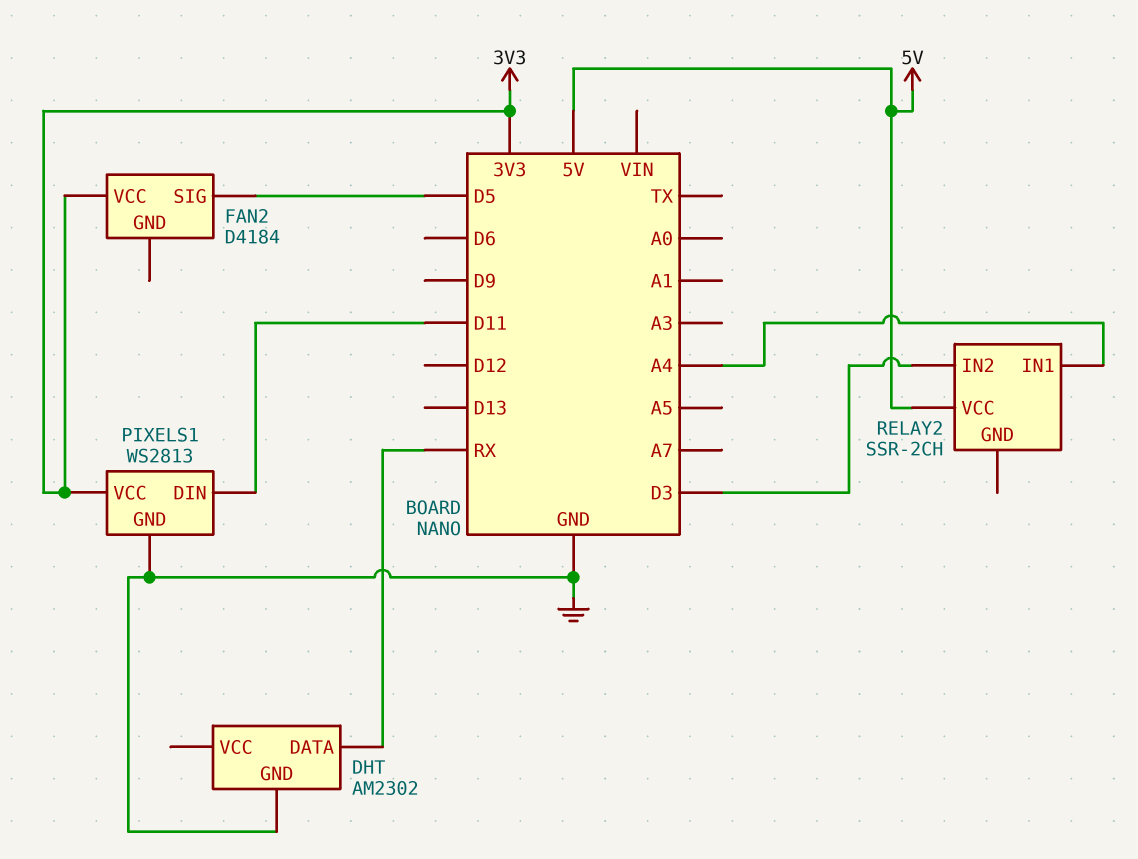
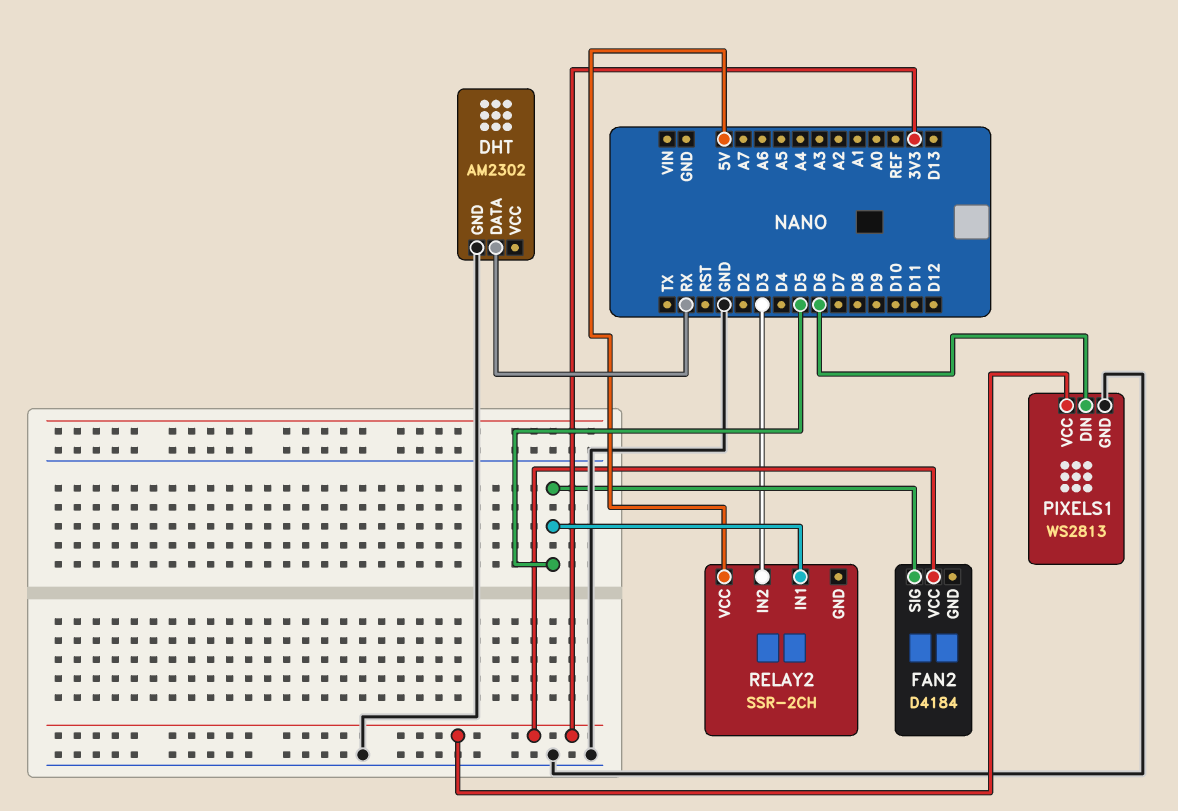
PIXELS1 pin DIN: D11 -> D6
RELAY2 pin IN1: A4 -> D5

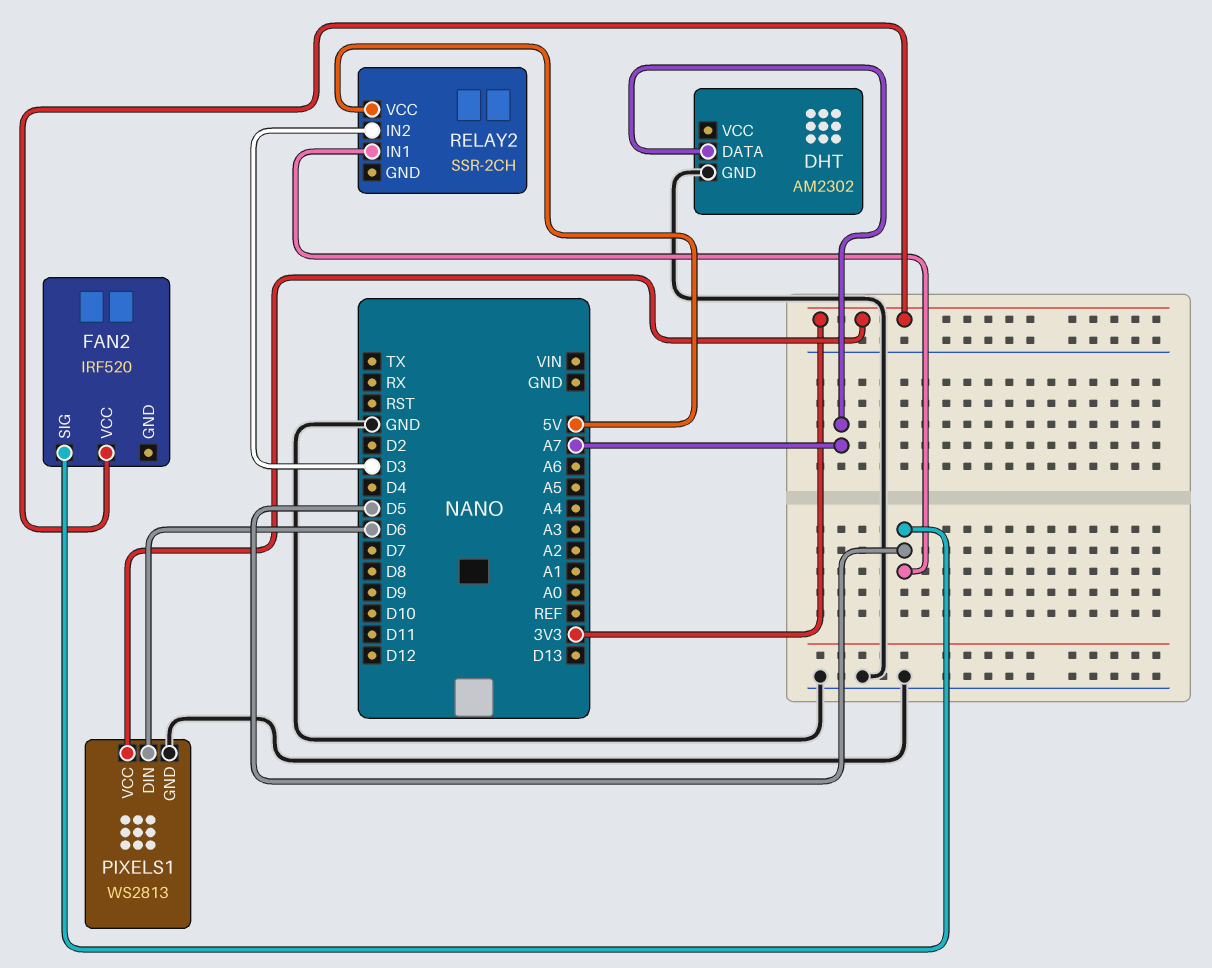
DHT pin DATA: RX -> A7
FAN2: D4184 -> IRF520

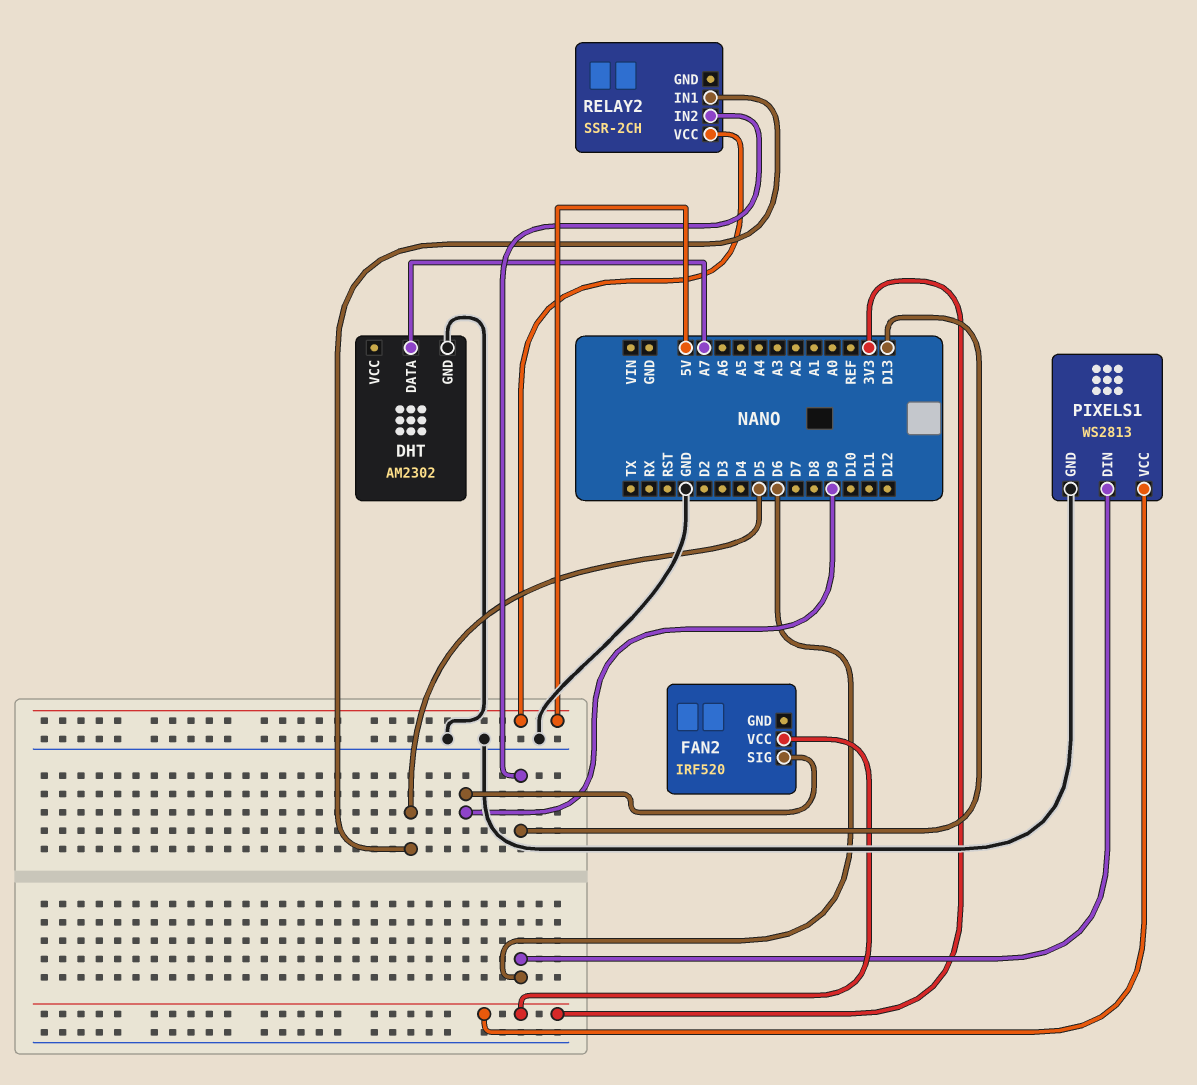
FAN2 pin SIG: D5 -> D9
RELAY2 pin IN2: D3 -> D13

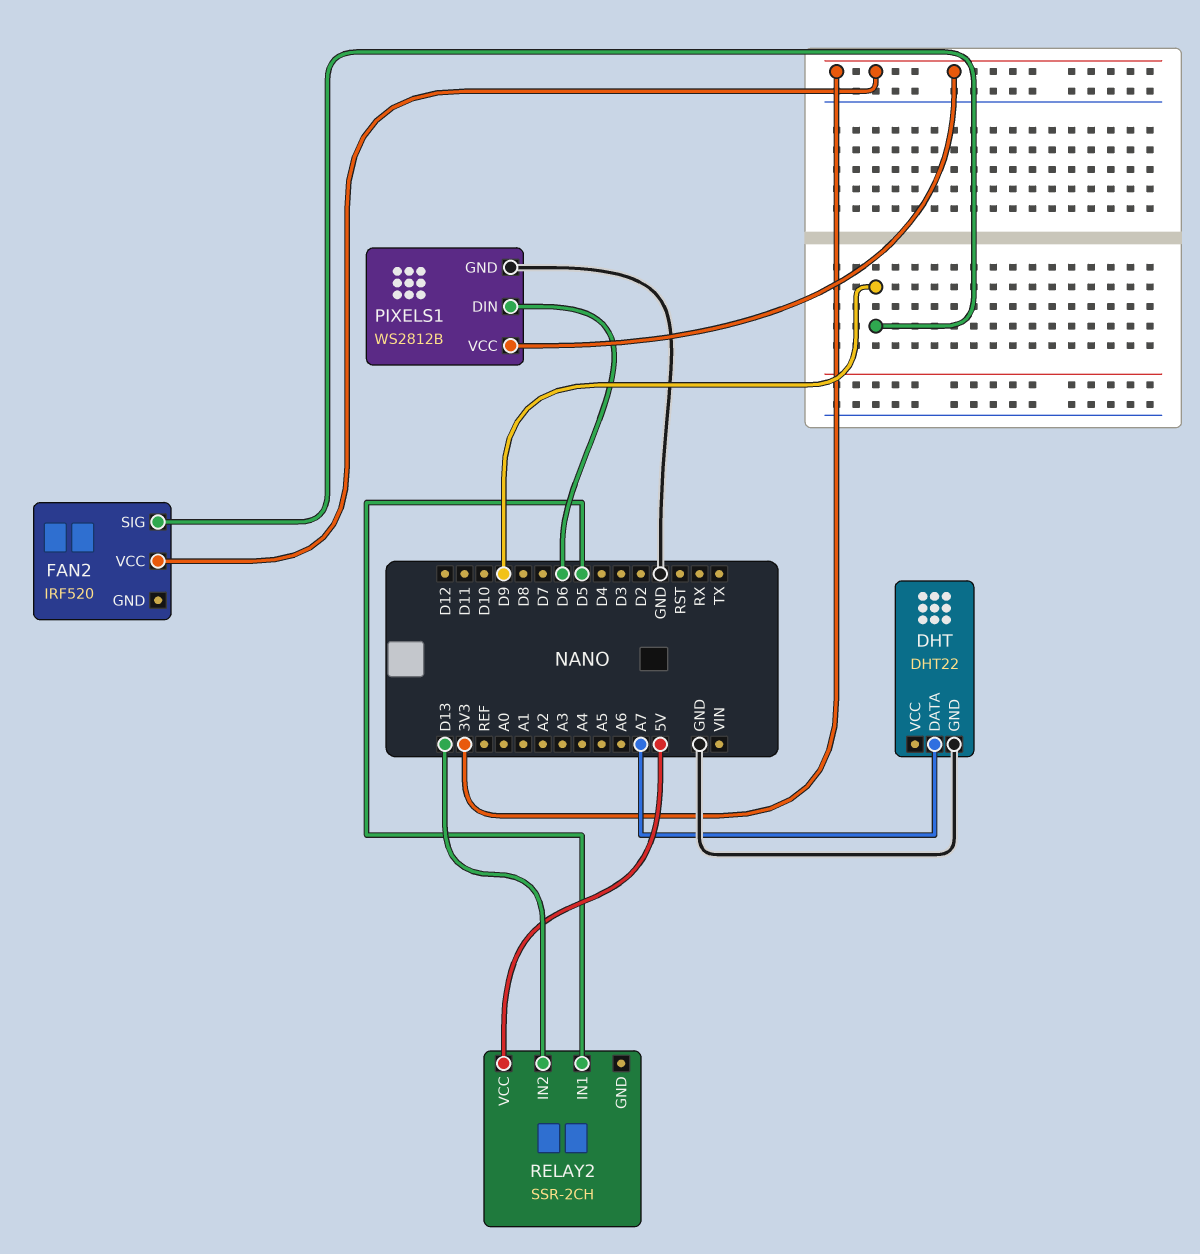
DHT: AM2302 -> DHT22
PIXELS1: WS2813 -> WS2812B

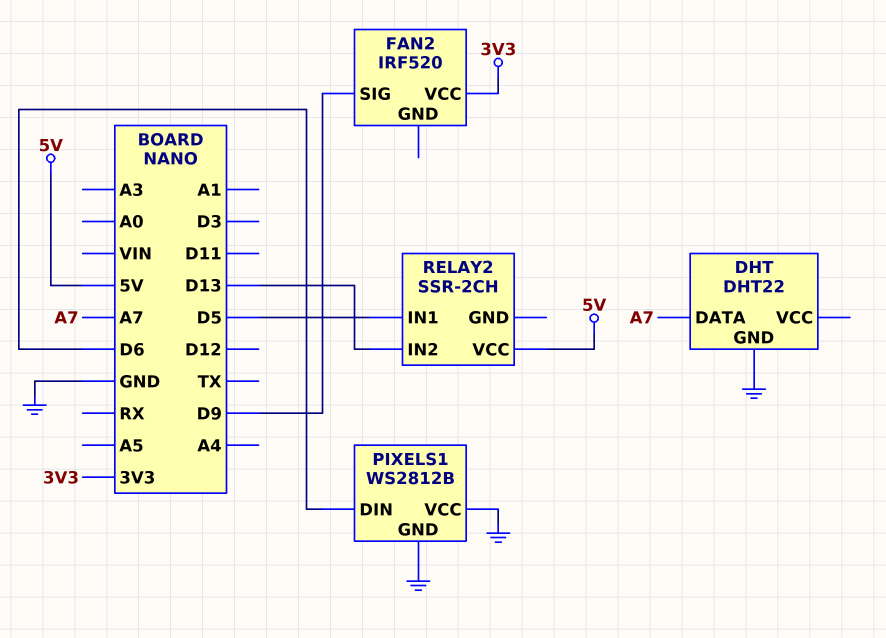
PIXELS1 pin VCC: 3V3 -> GND

